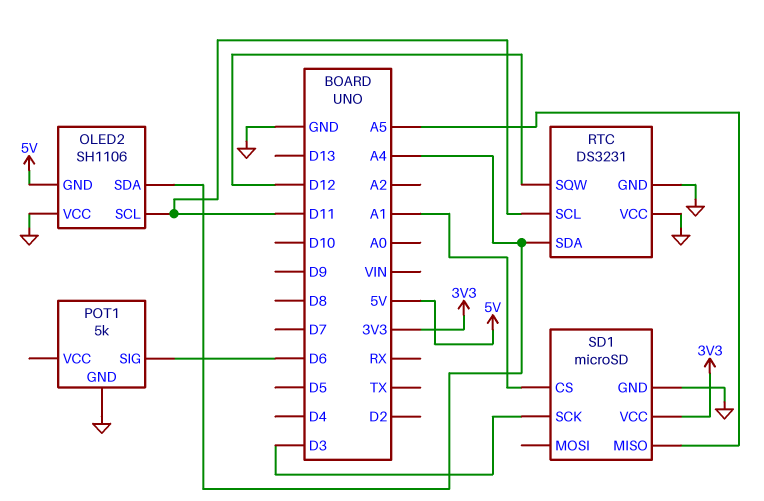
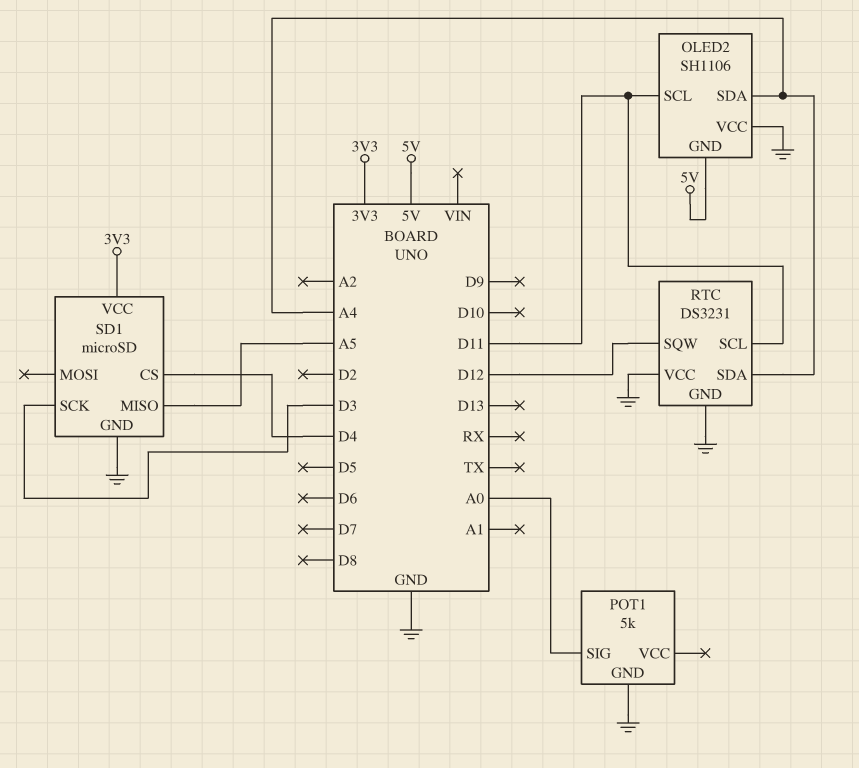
POT1 pin SIG: D6 -> A0
SD1 pin CS: A1 -> D4

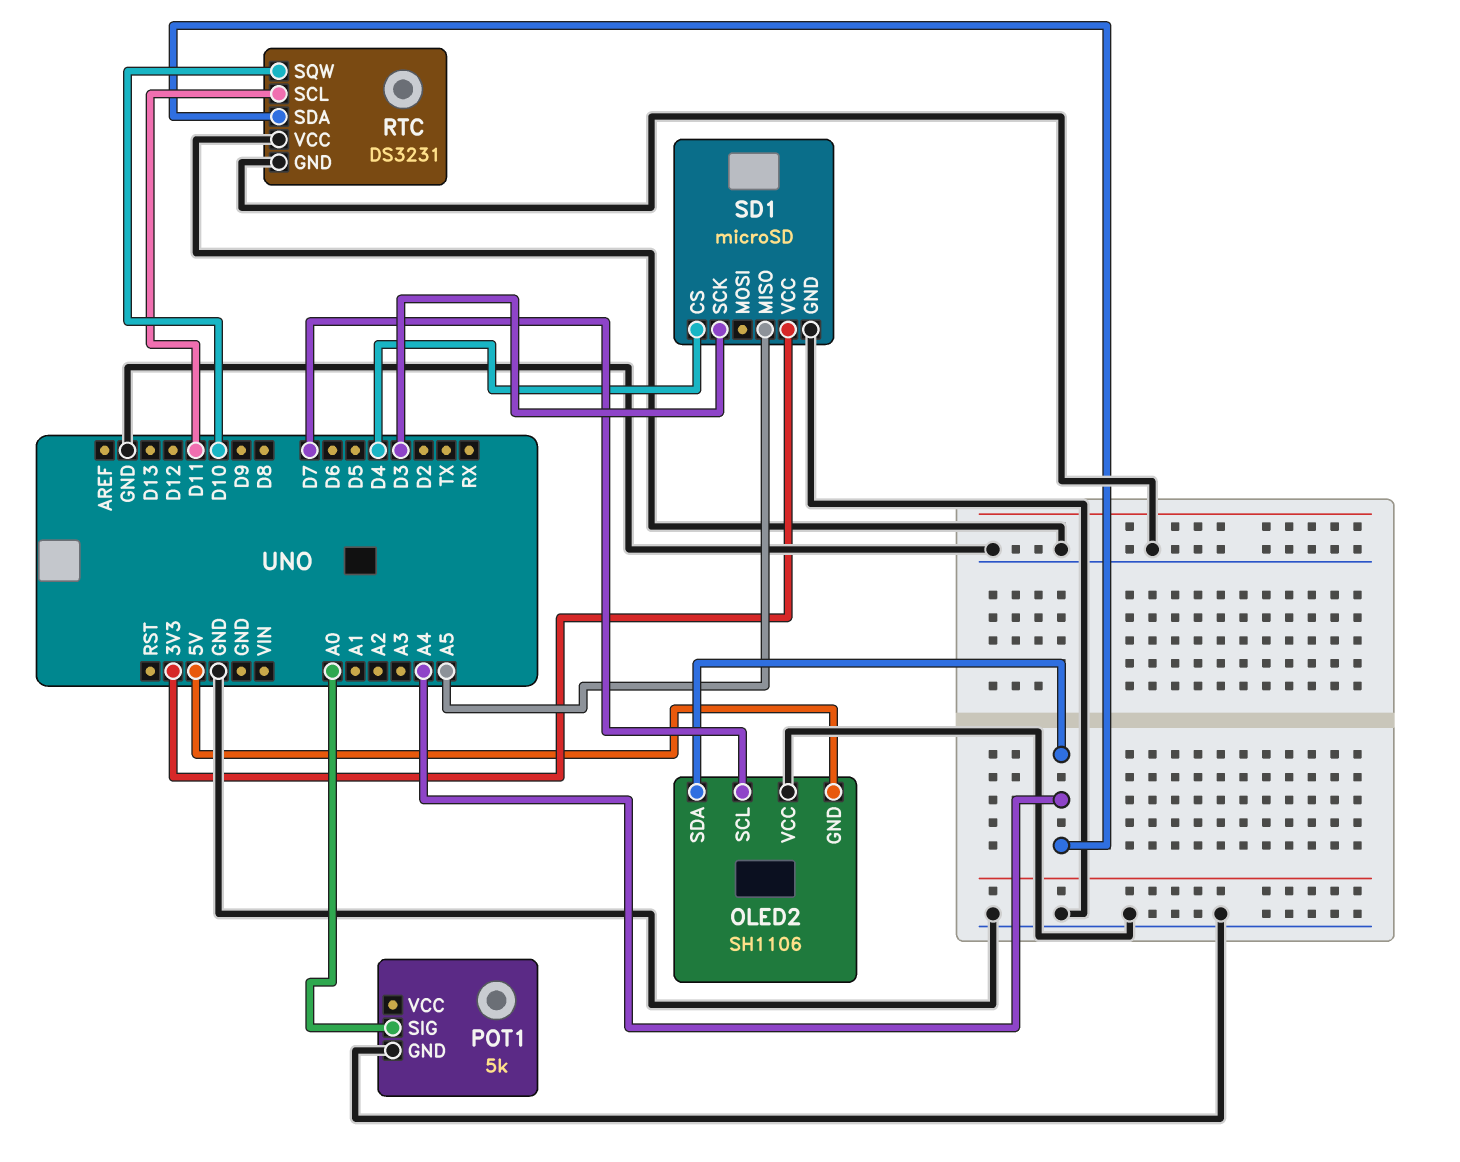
OLED2 pin SCL: D11 -> D7
RTC pin SQW: D12 -> D10

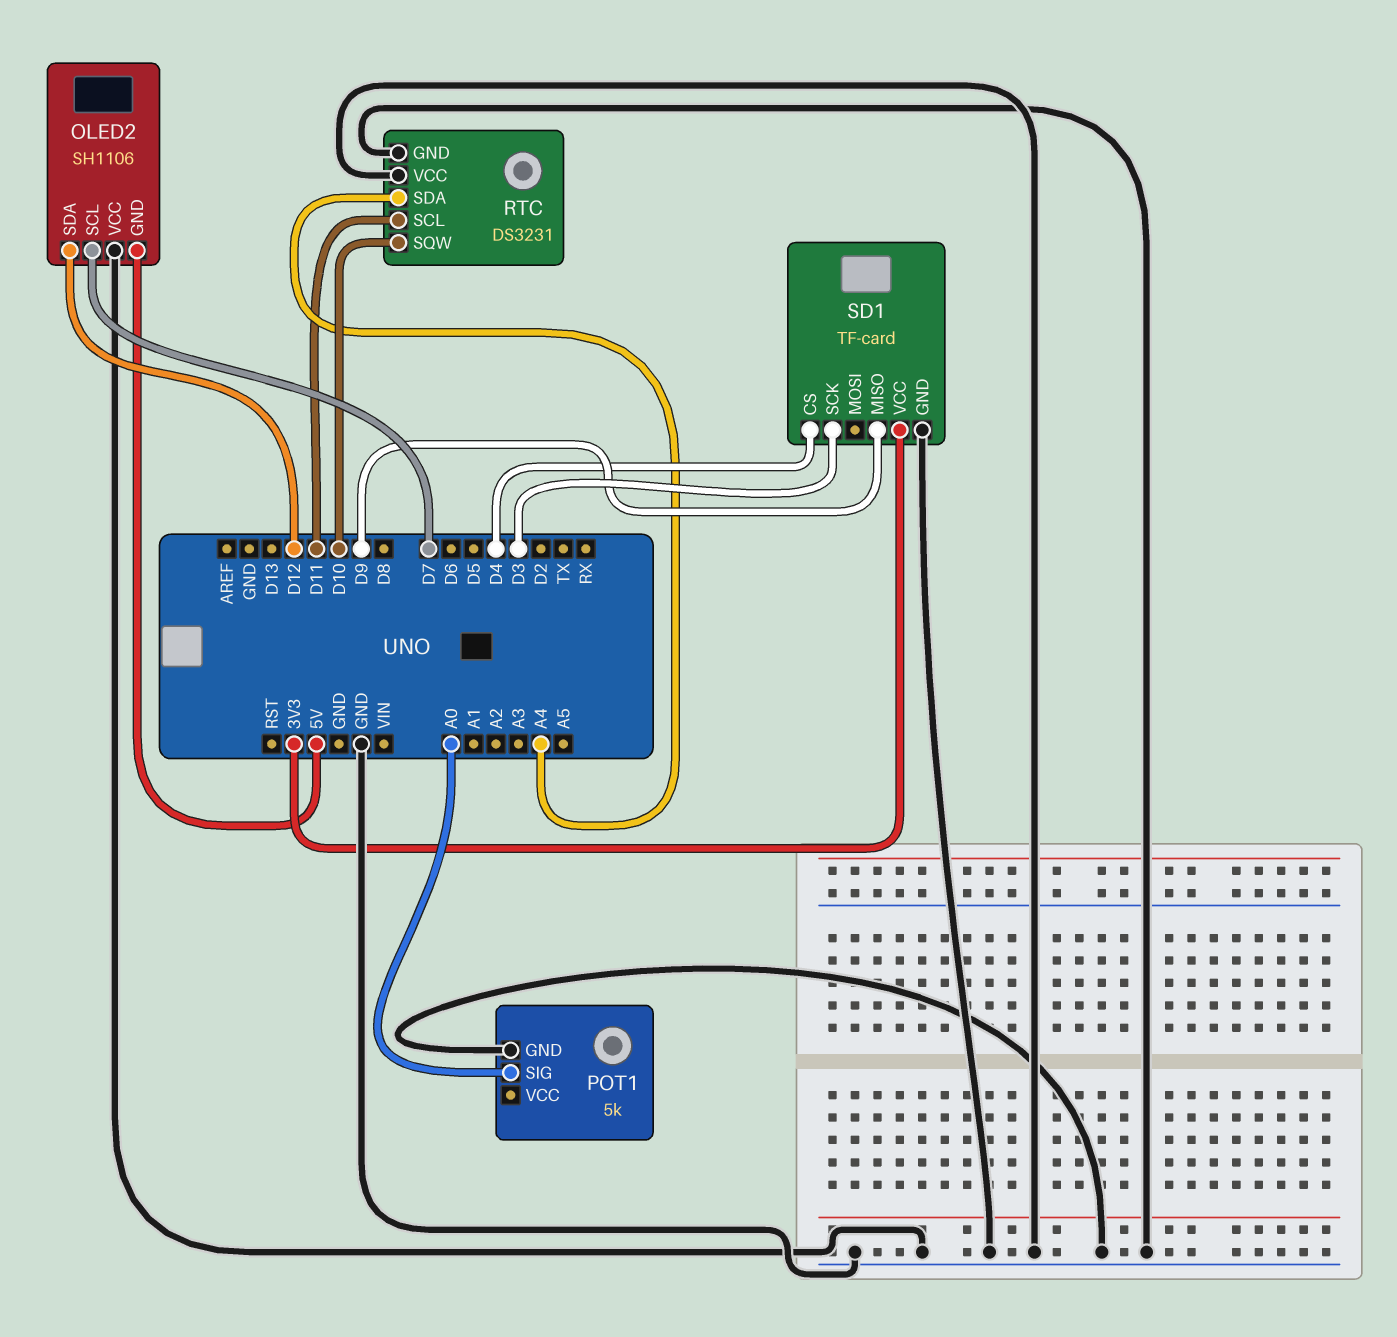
OLED2 pin SDA: A4 -> D12
SD1: microSD -> TF-card
SD1 pin MISO: A5 -> D9

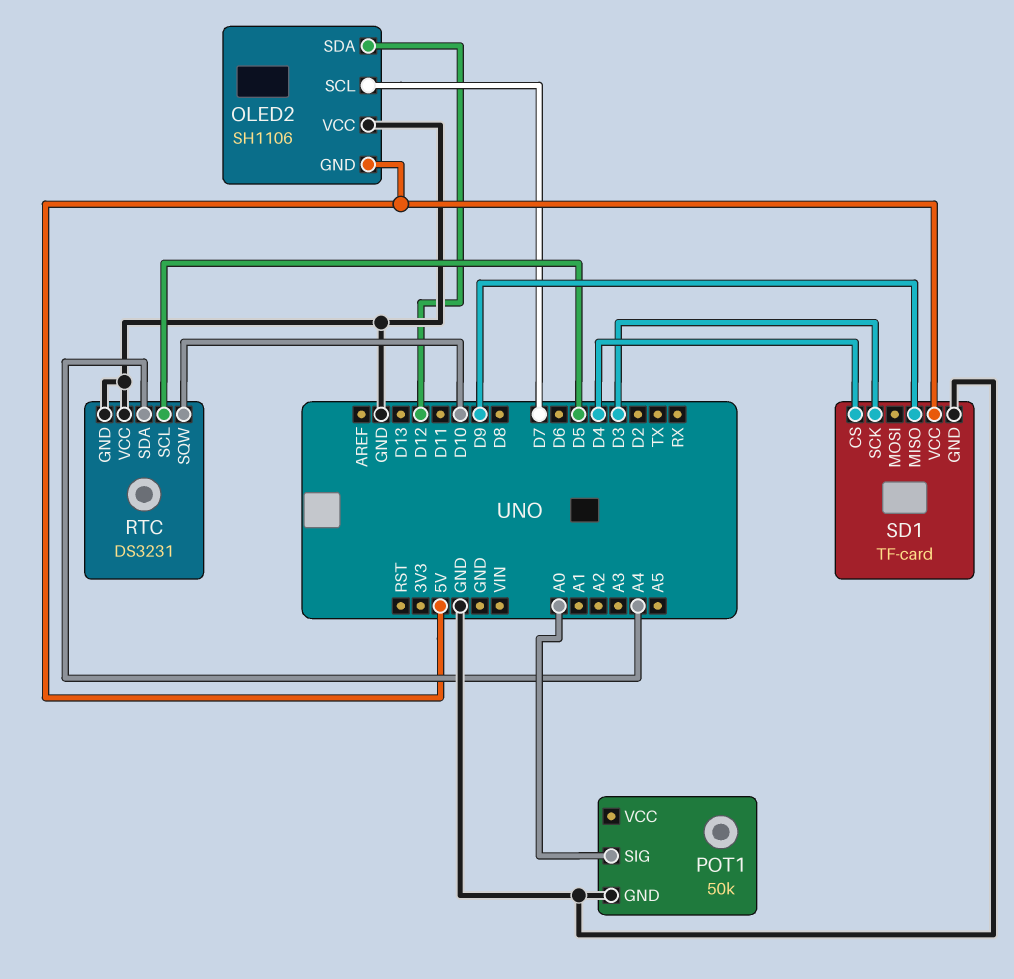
POT1: 5k -> 50k
RTC pin SCL: D11 -> D5
SD1 pin VCC: 3V3 -> 5V

